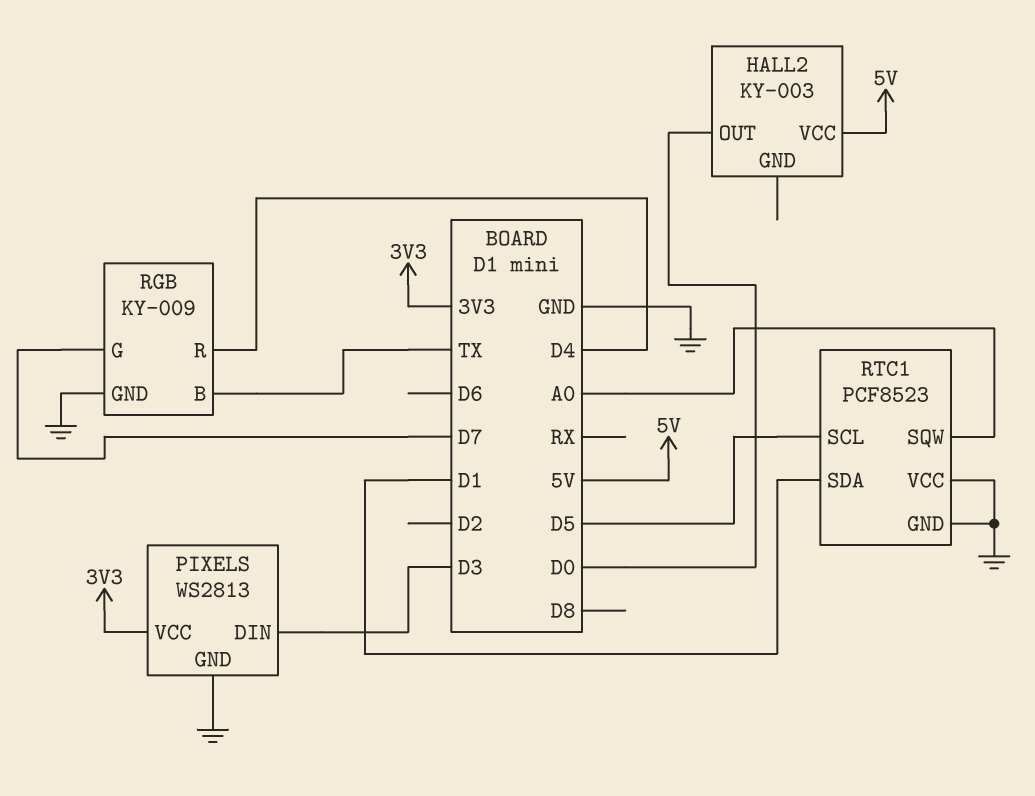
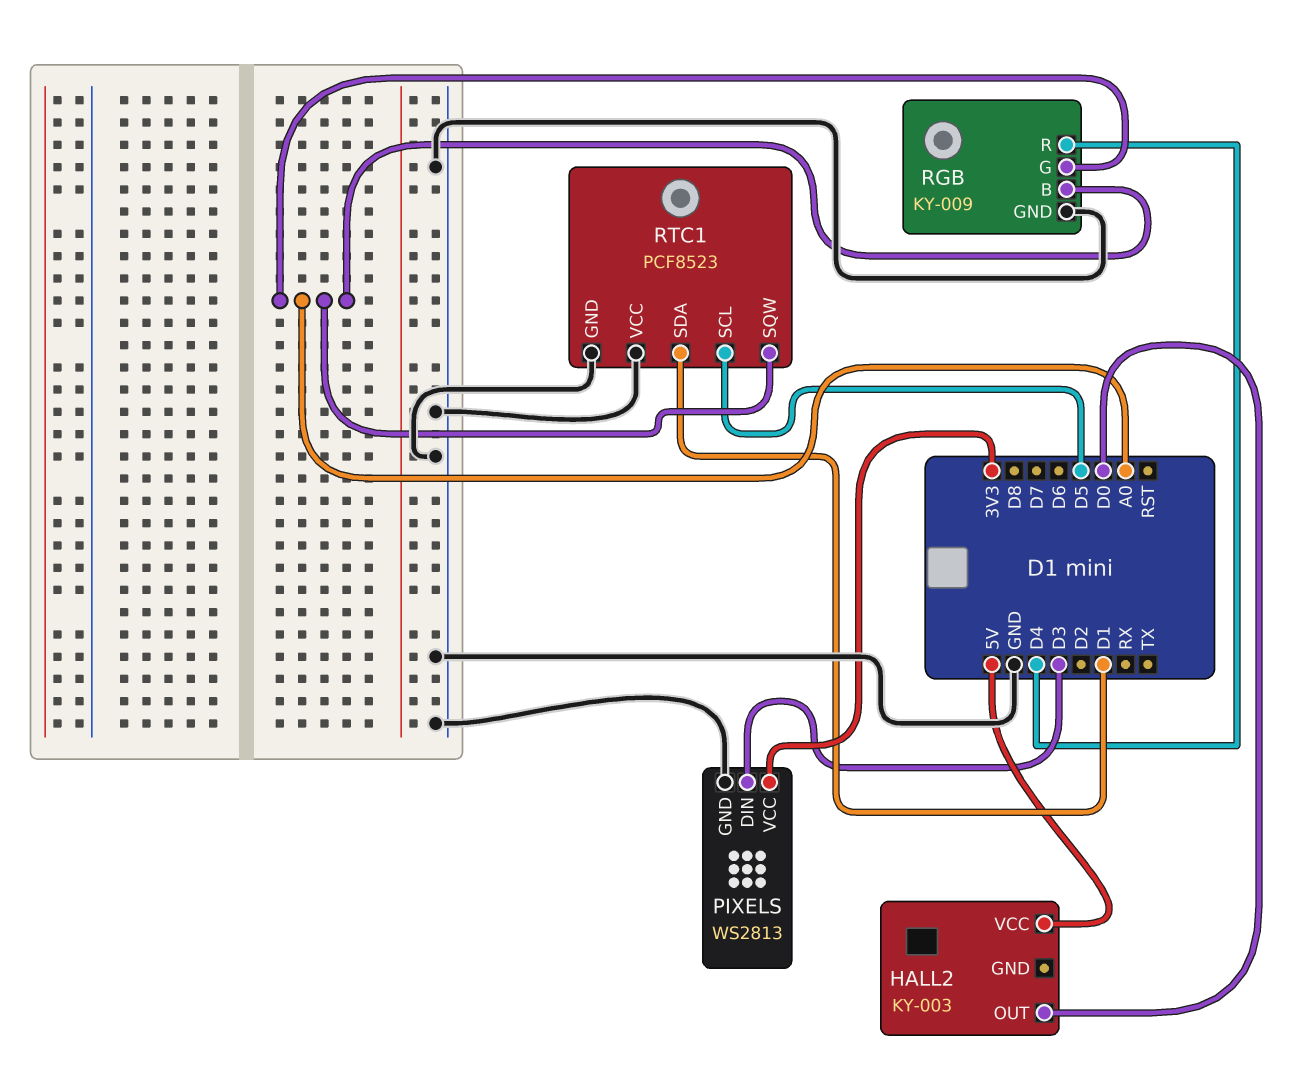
RGB pin B: TX -> A0
RGB pin G: D7 -> A0

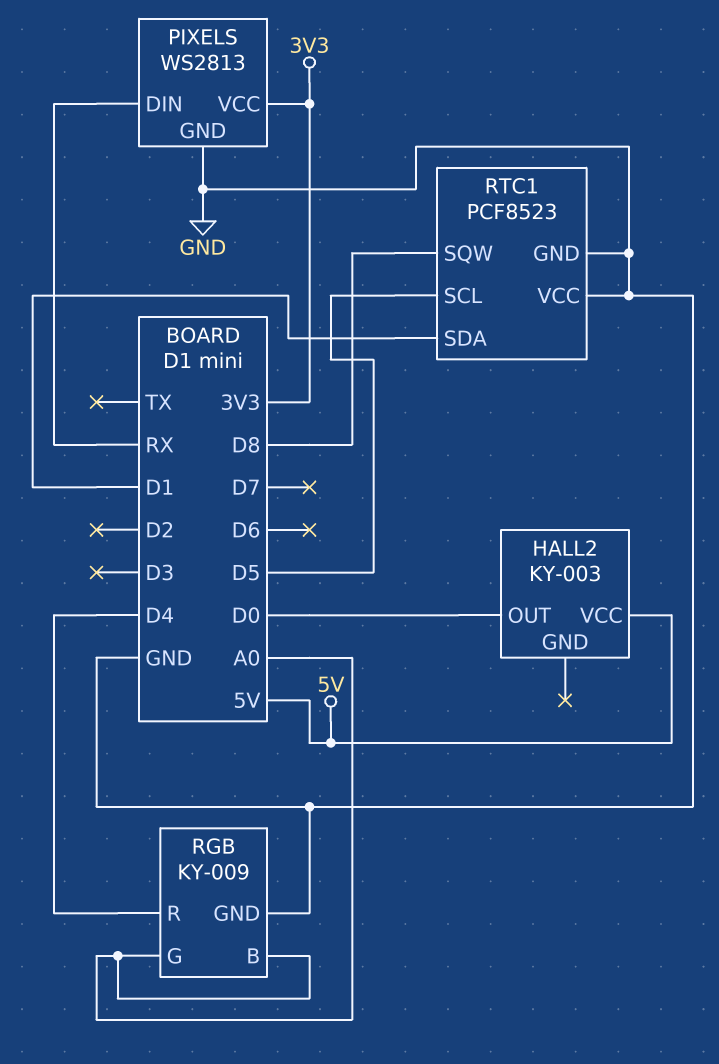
PIXELS pin DIN: D3 -> RX
RTC1 pin SQW: A0 -> D8

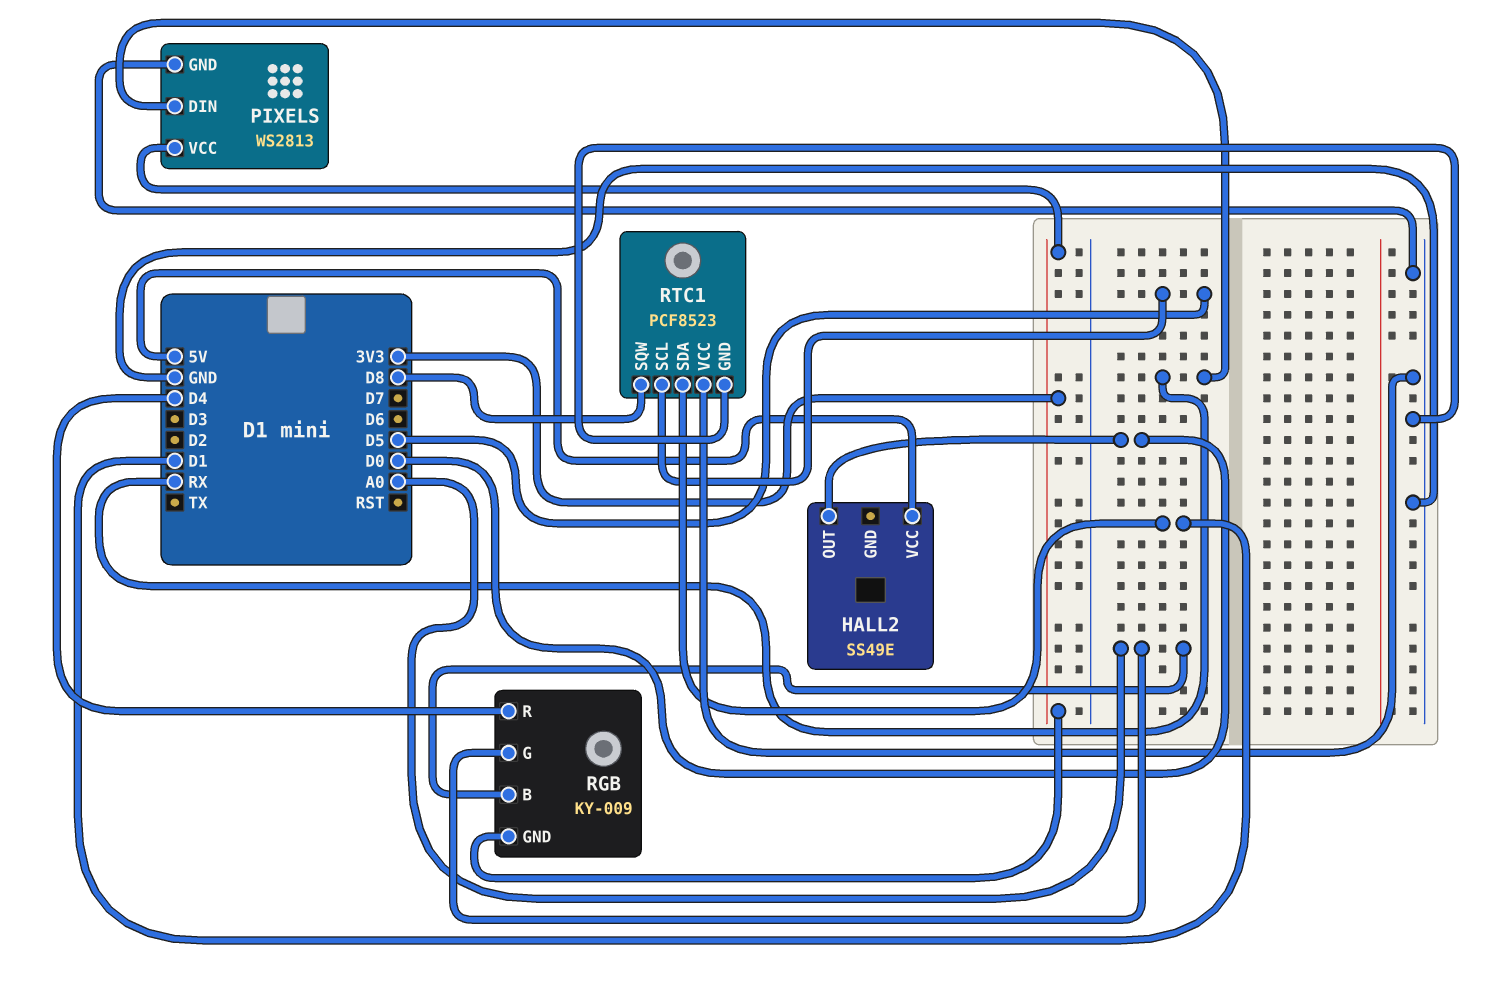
HALL2: KY-003 -> SS49E
RGB pin GND: GND -> 3V3

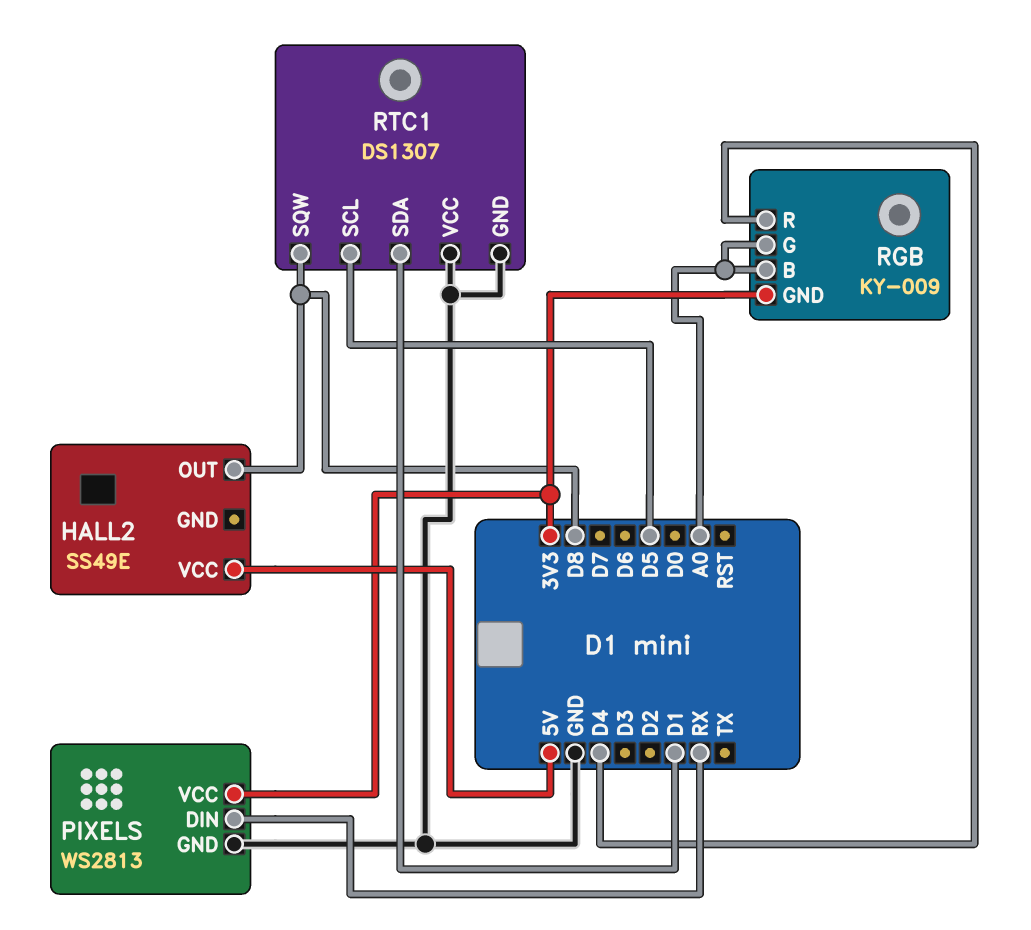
HALL2 pin OUT: D0 -> D8
RTC1: PCF8523 -> DS1307

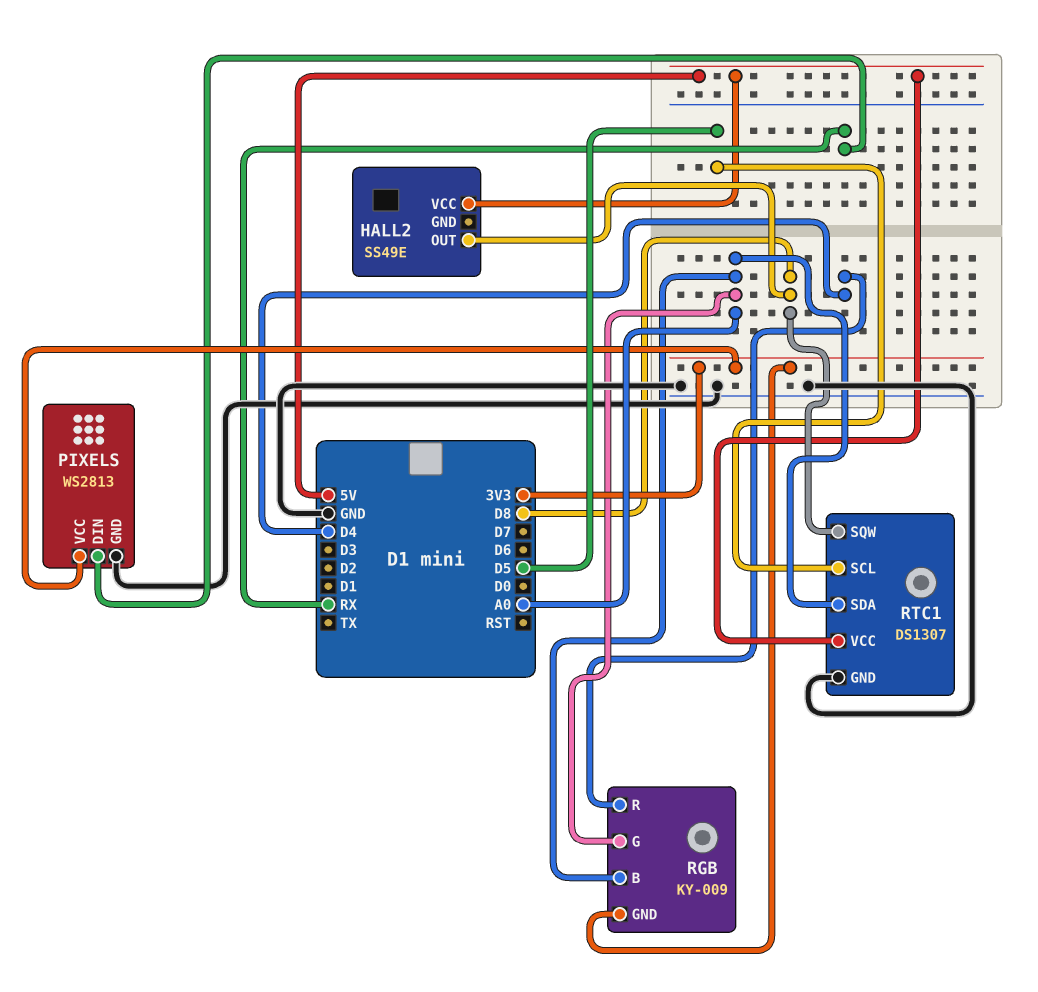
RTC1 pin SDA: D1 -> A0
RTC1 pin VCC: GND -> 5V

